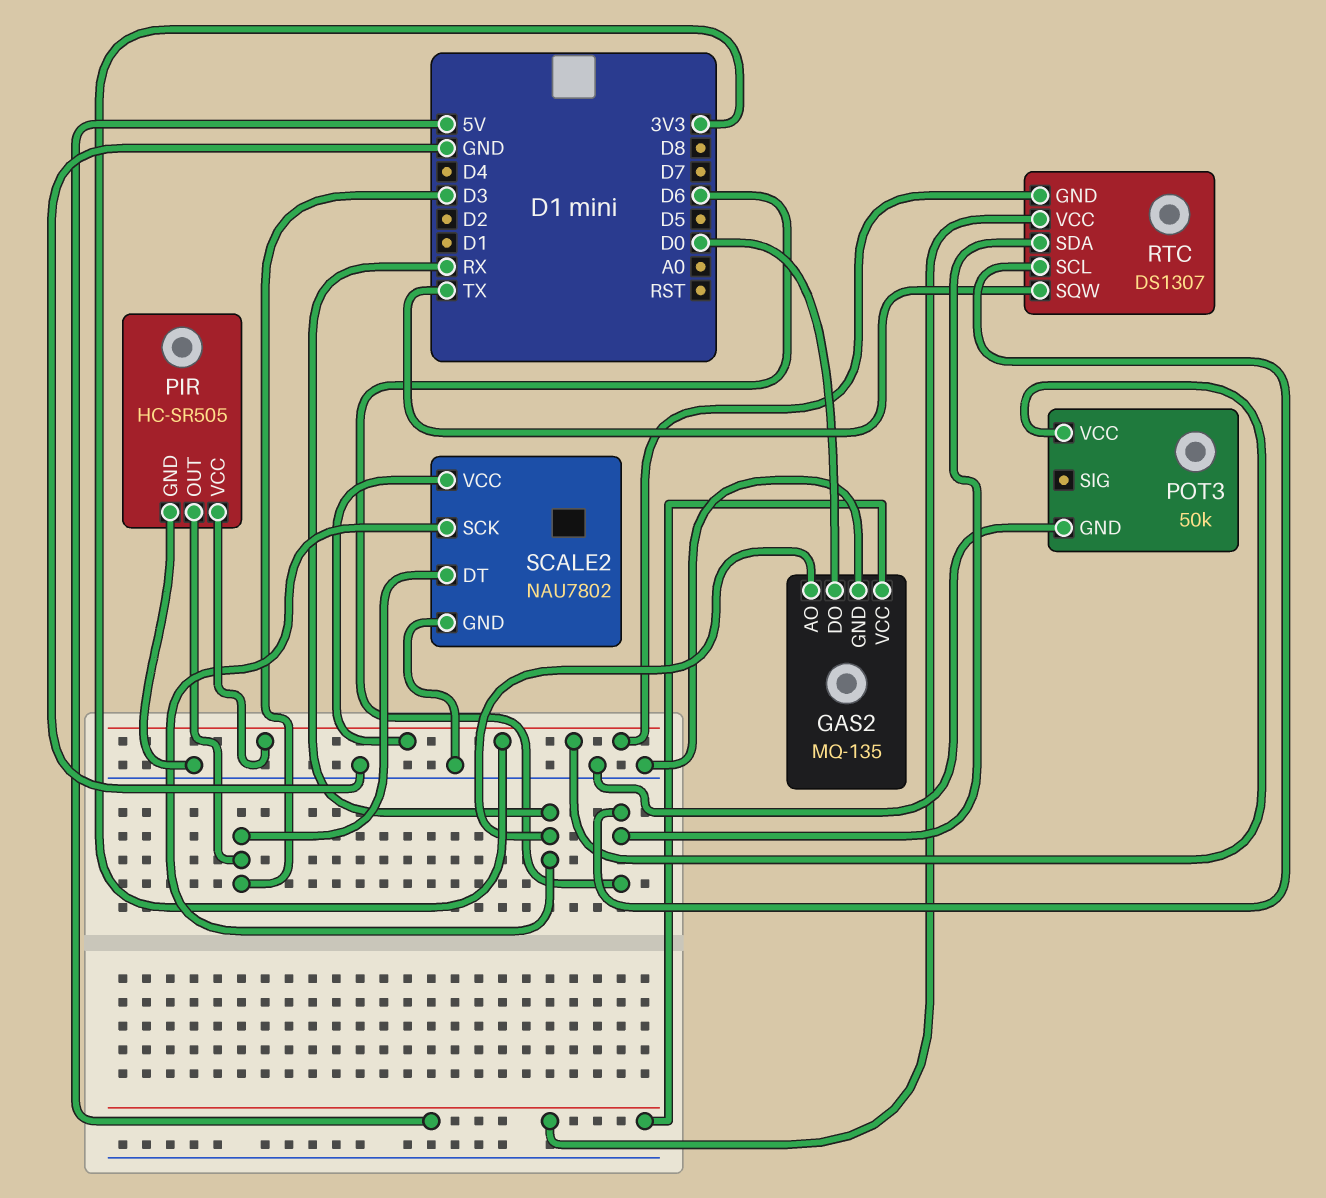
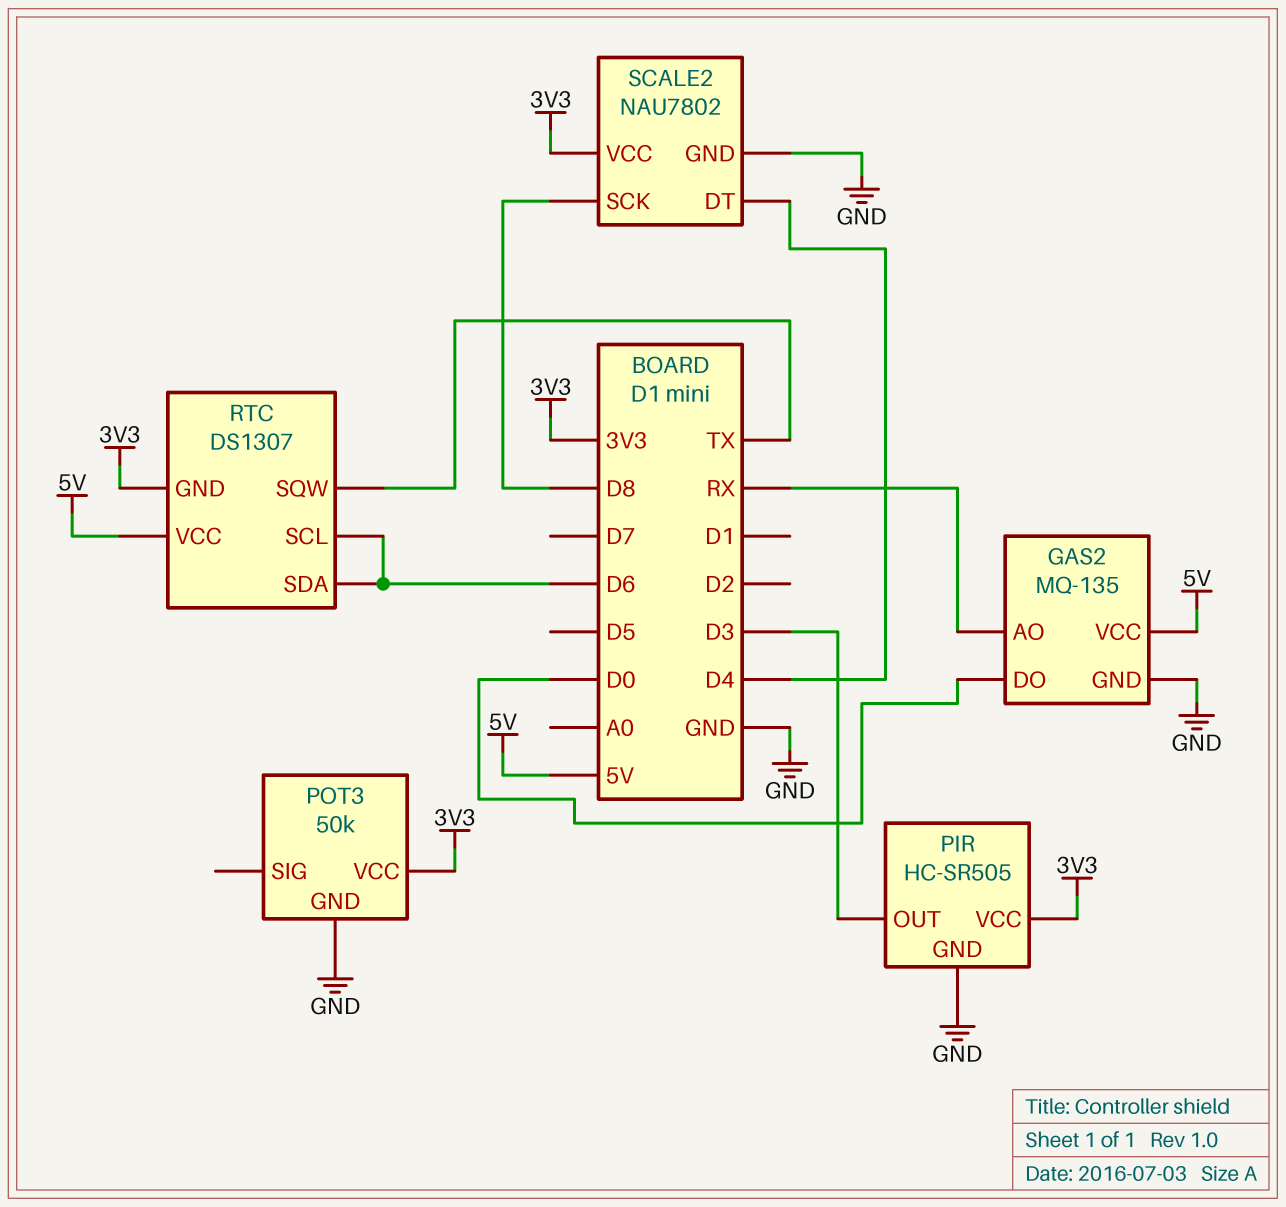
SCALE2 pin DT: D3 -> D4
SCALE2 pin SCK: RX -> D8

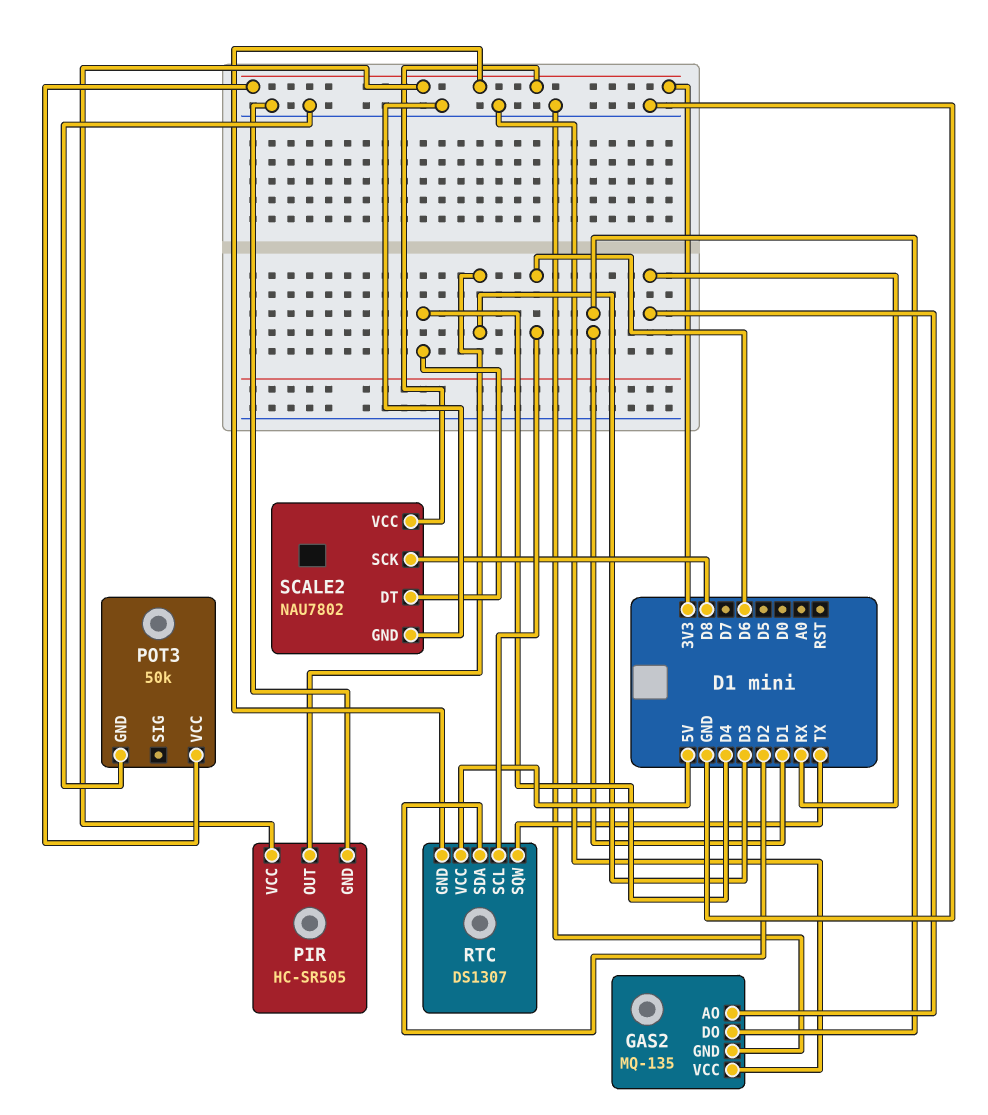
GAS2 pin DO: D0 -> D1
GAS2 pin VCC: 5V -> GND
RTC pin SDA: D6 -> D2

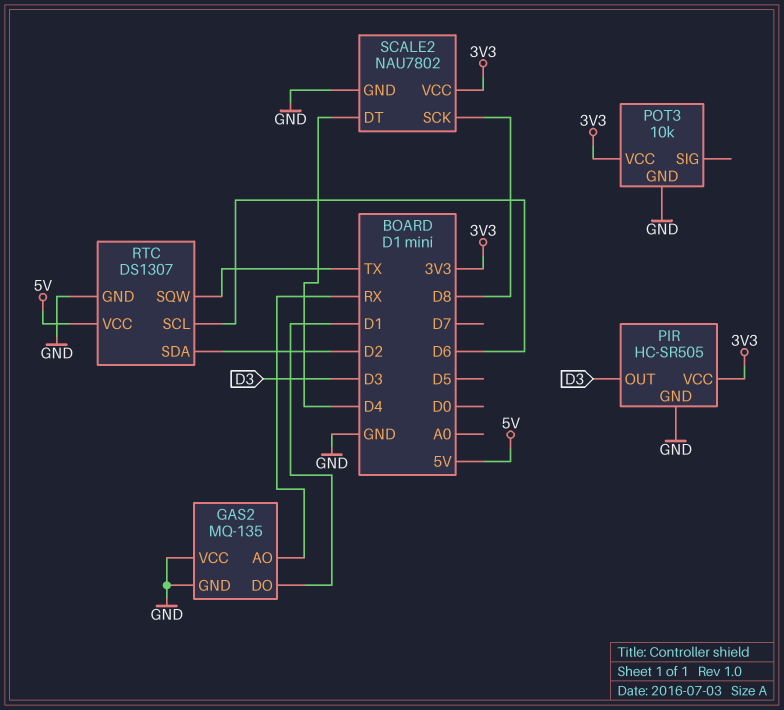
POT3: 50k -> 10k
RTC pin GND: 3V3 -> GND

